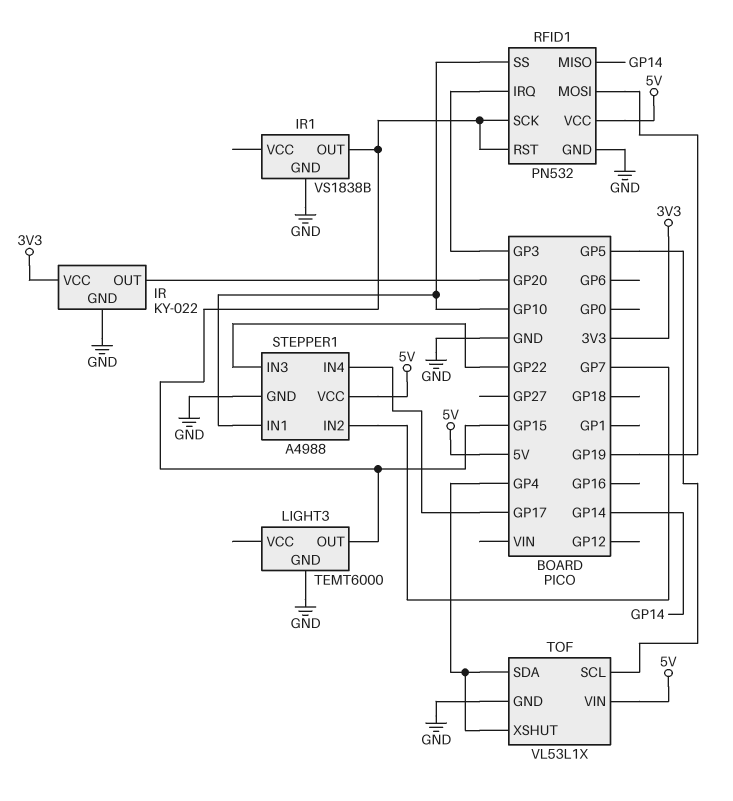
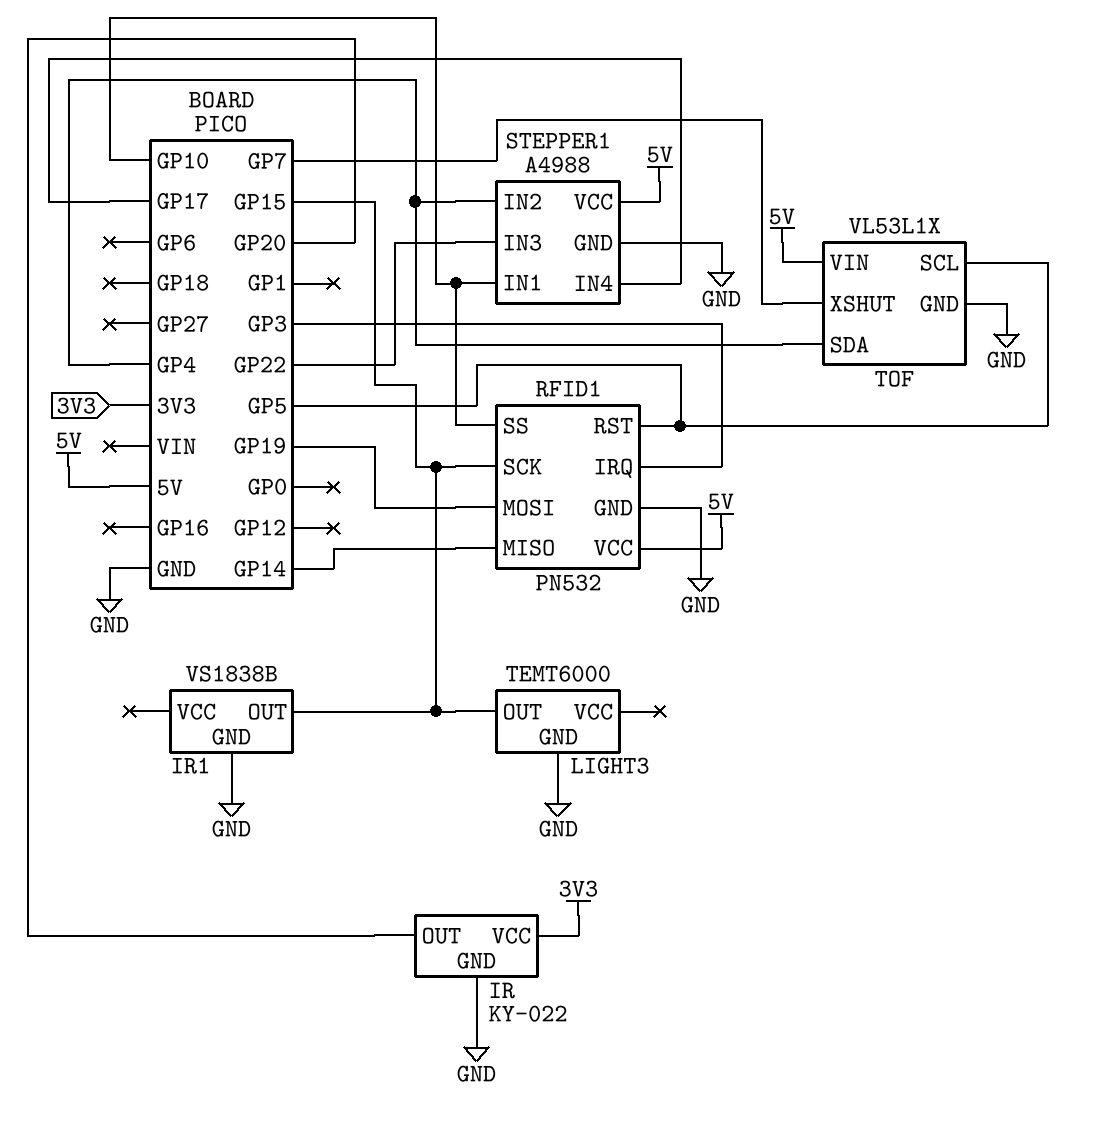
RFID1 pin RST: GP15 -> GP5
STEPPER1 pin IN2: GP7 -> GP4
TOF pin XSHUT: GP4 -> GP7

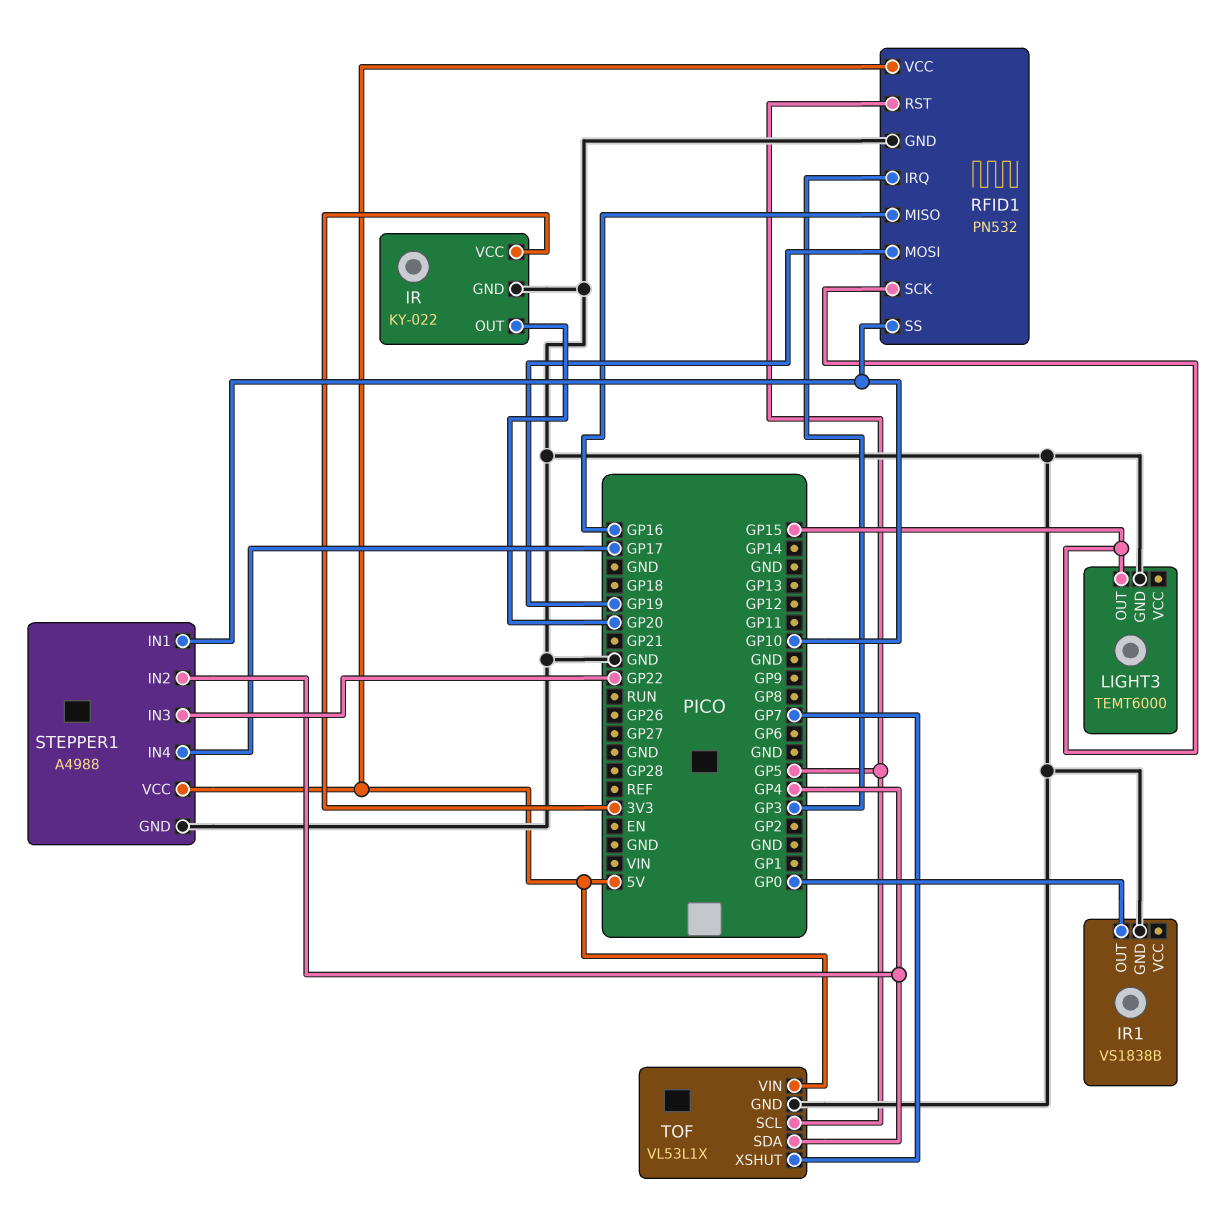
IR1 pin OUT: GP15 -> GP0
RFID1 pin MISO: GP14 -> GP16

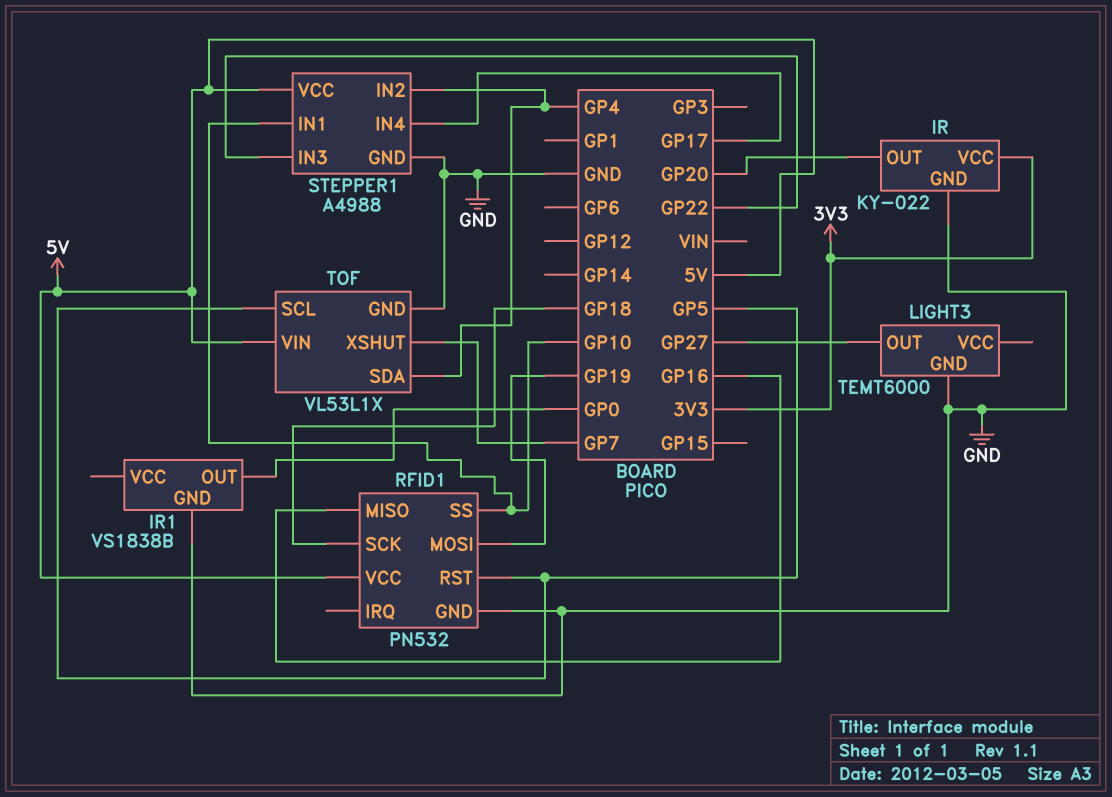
LIGHT3 pin OUT: GP15 -> GP27
RFID1 pin IRQ: GP3 -> none
RFID1 pin SCK: GP15 -> GP18

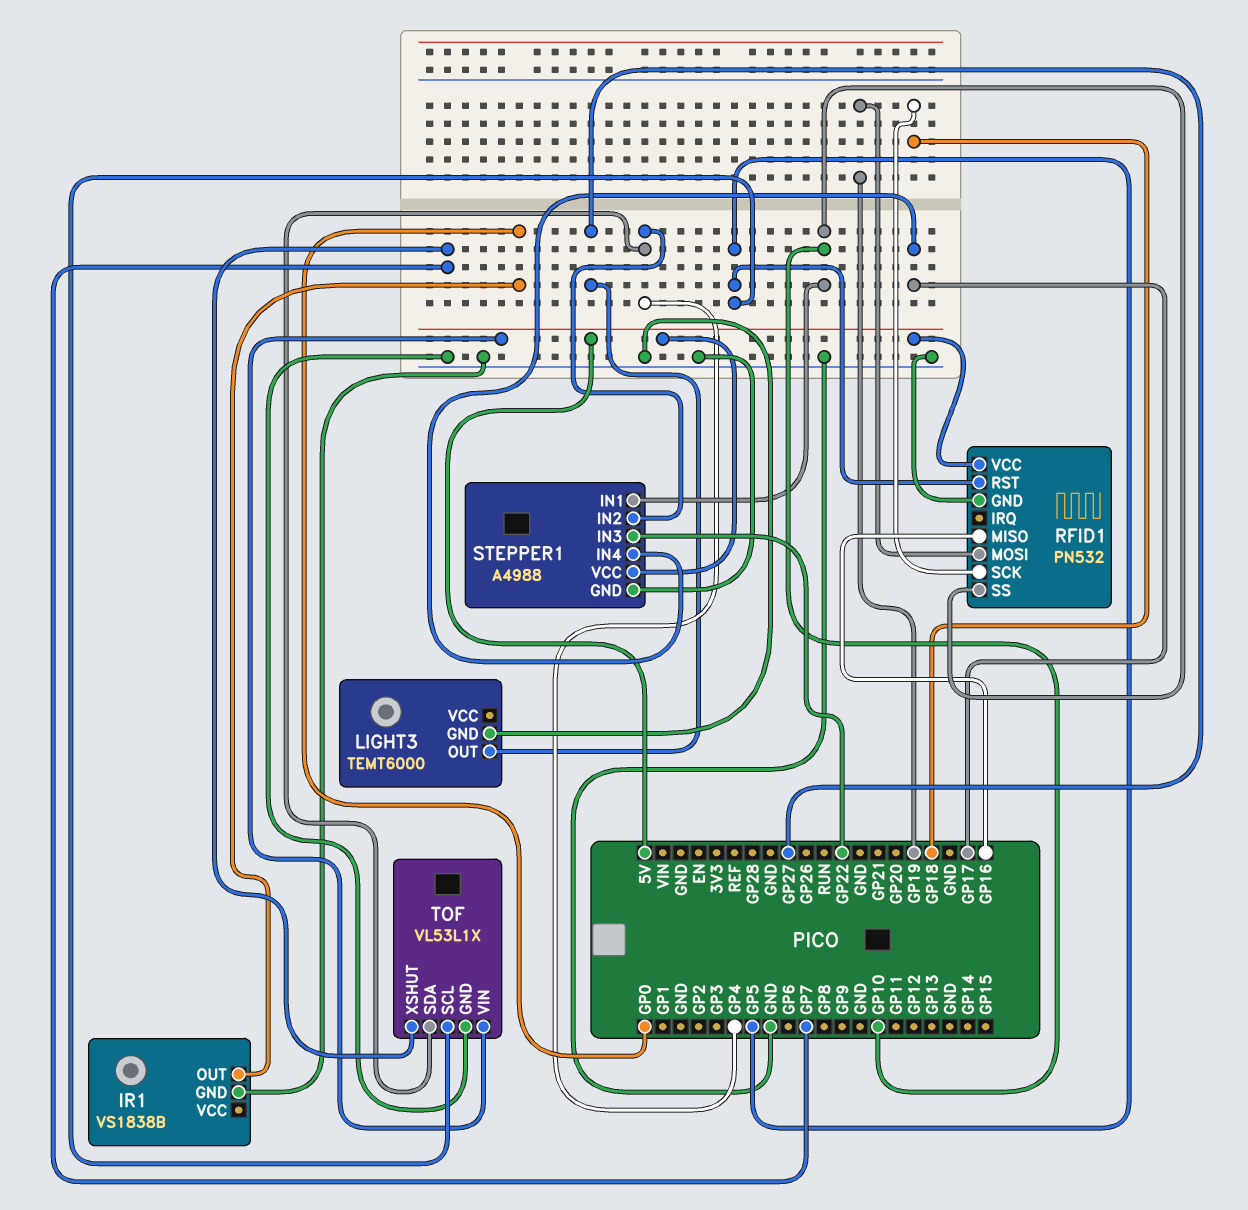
IR: KY-022 -> none
IR pin GND: GND -> none
IR pin OUT: GP20 -> none
IR pin VCC: 3V3 -> none

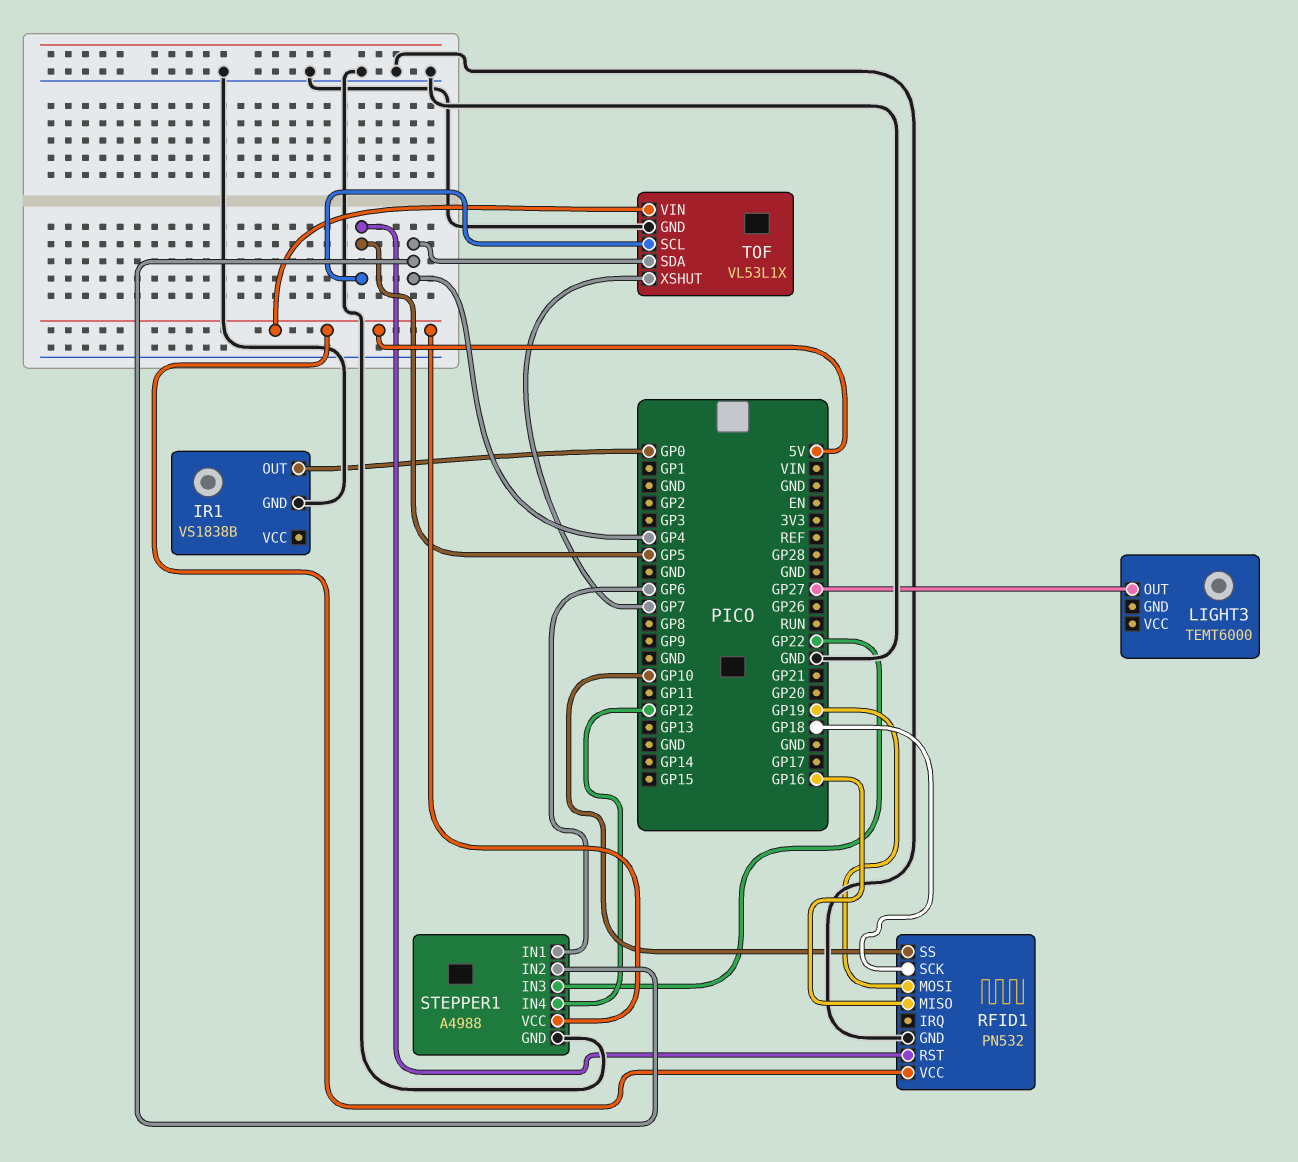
LIGHT3 pin GND: GND -> none
STEPPER1 pin IN1: GP10 -> GP6
STEPPER1 pin IN4: GP17 -> GP12

